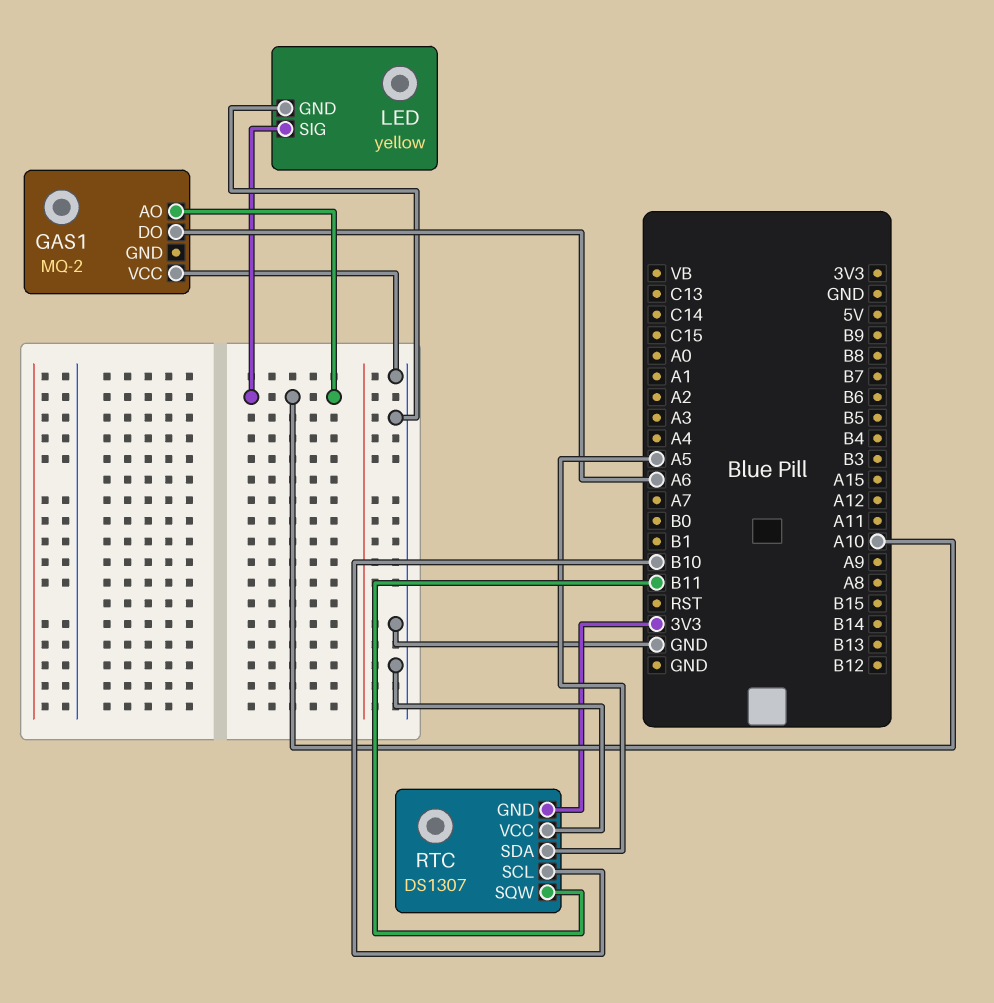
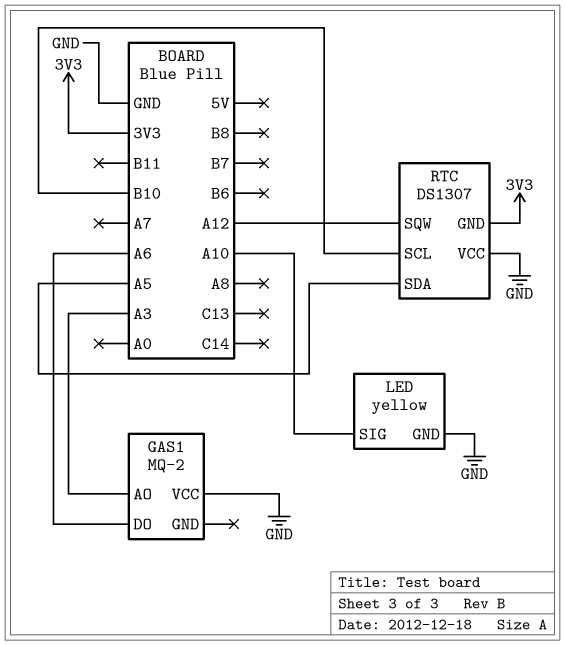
GAS1 pin AO: A10 -> A3
RTC pin SQW: B11 -> A12

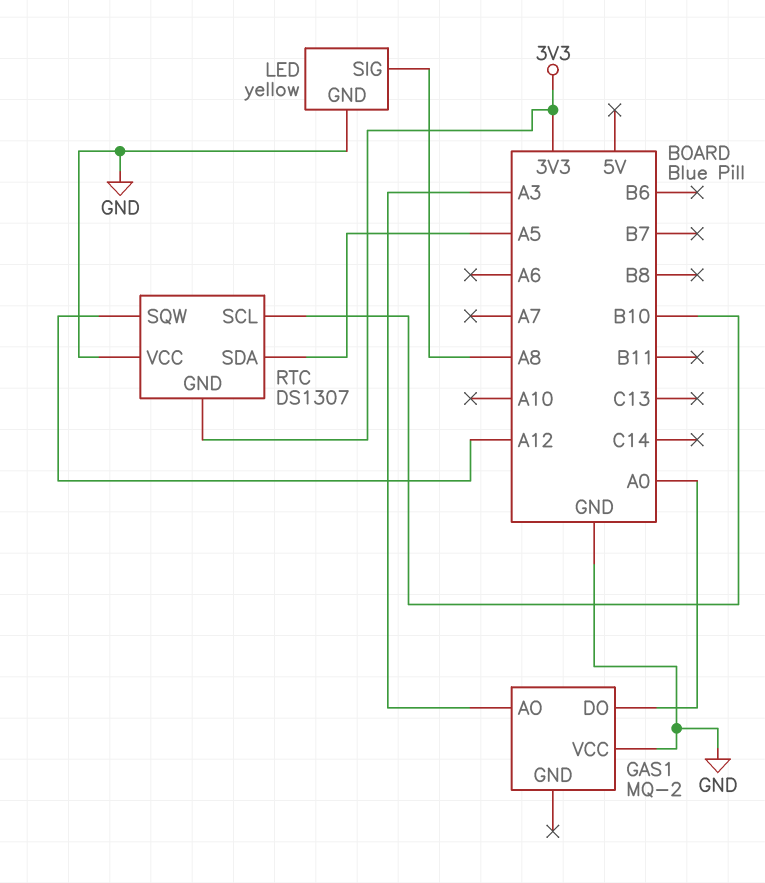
GAS1 pin DO: A6 -> A0
LED pin SIG: A10 -> A8

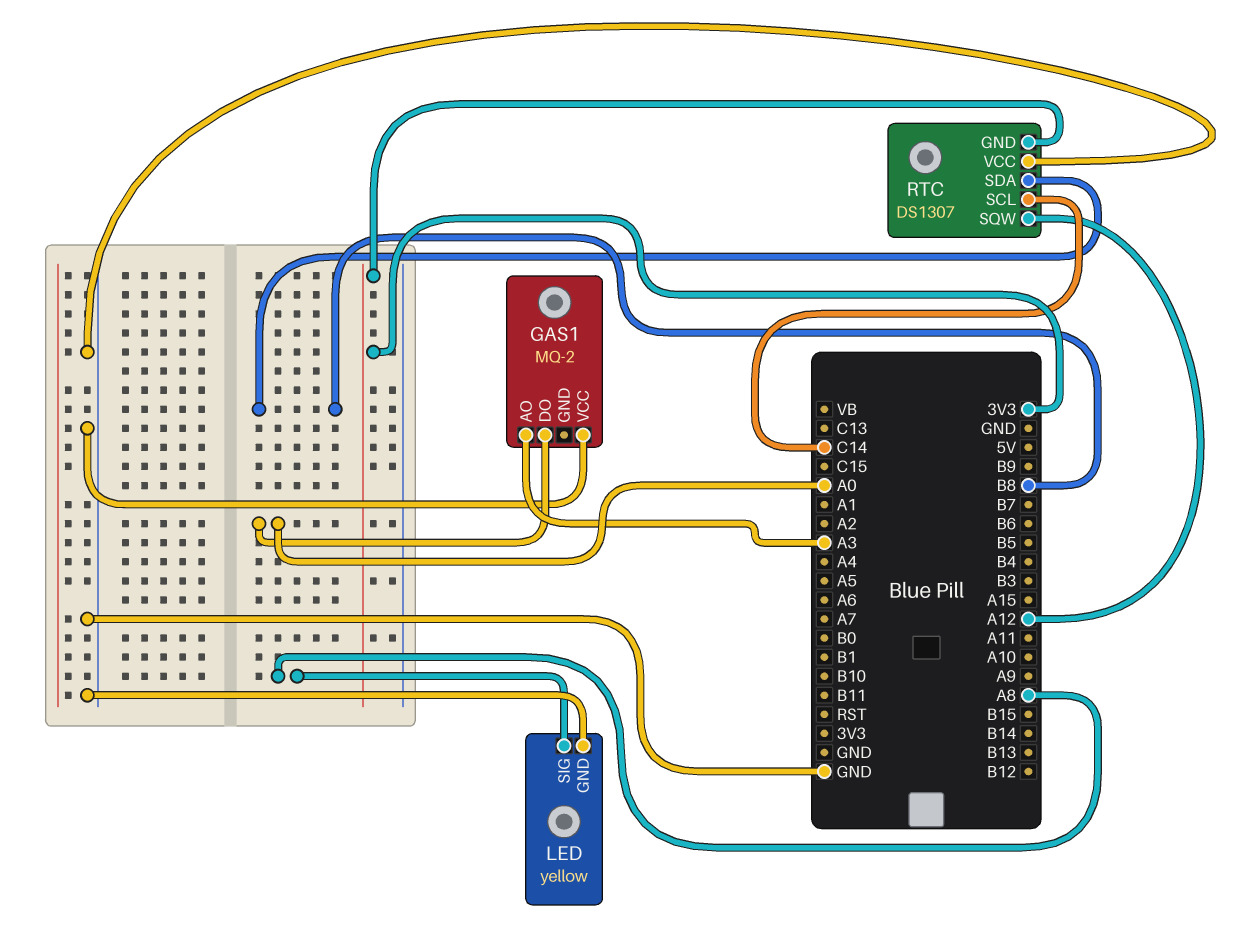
RTC pin SCL: B10 -> C14
RTC pin SDA: A5 -> B8

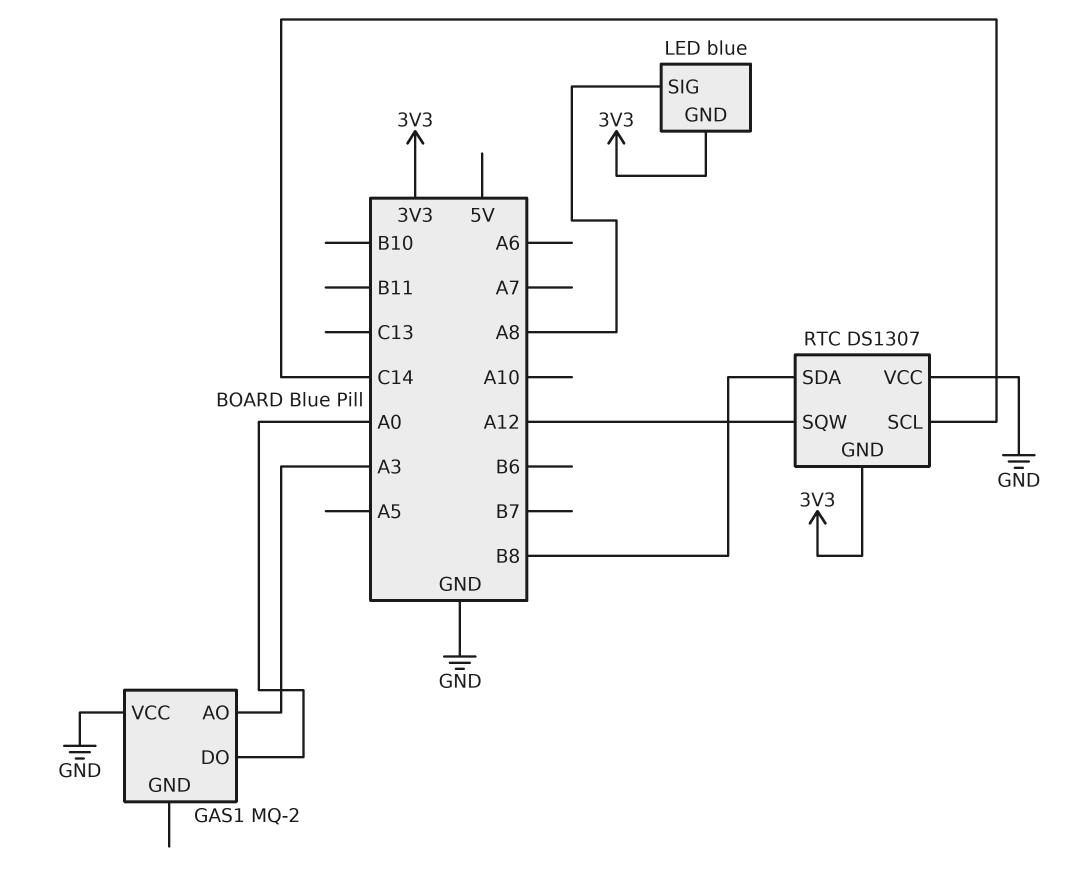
LED: yellow -> blue
LED pin GND: GND -> 3V3

